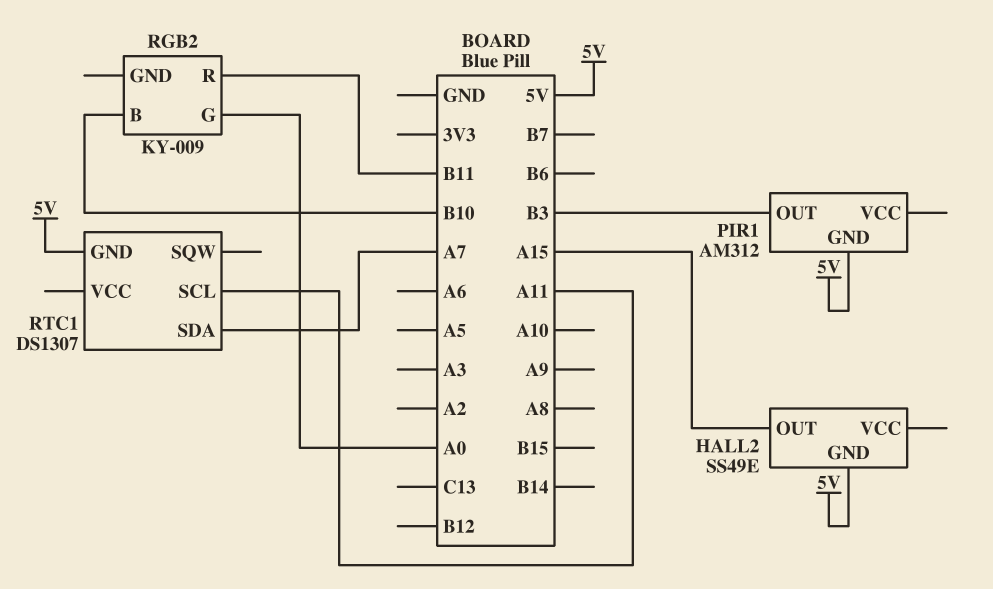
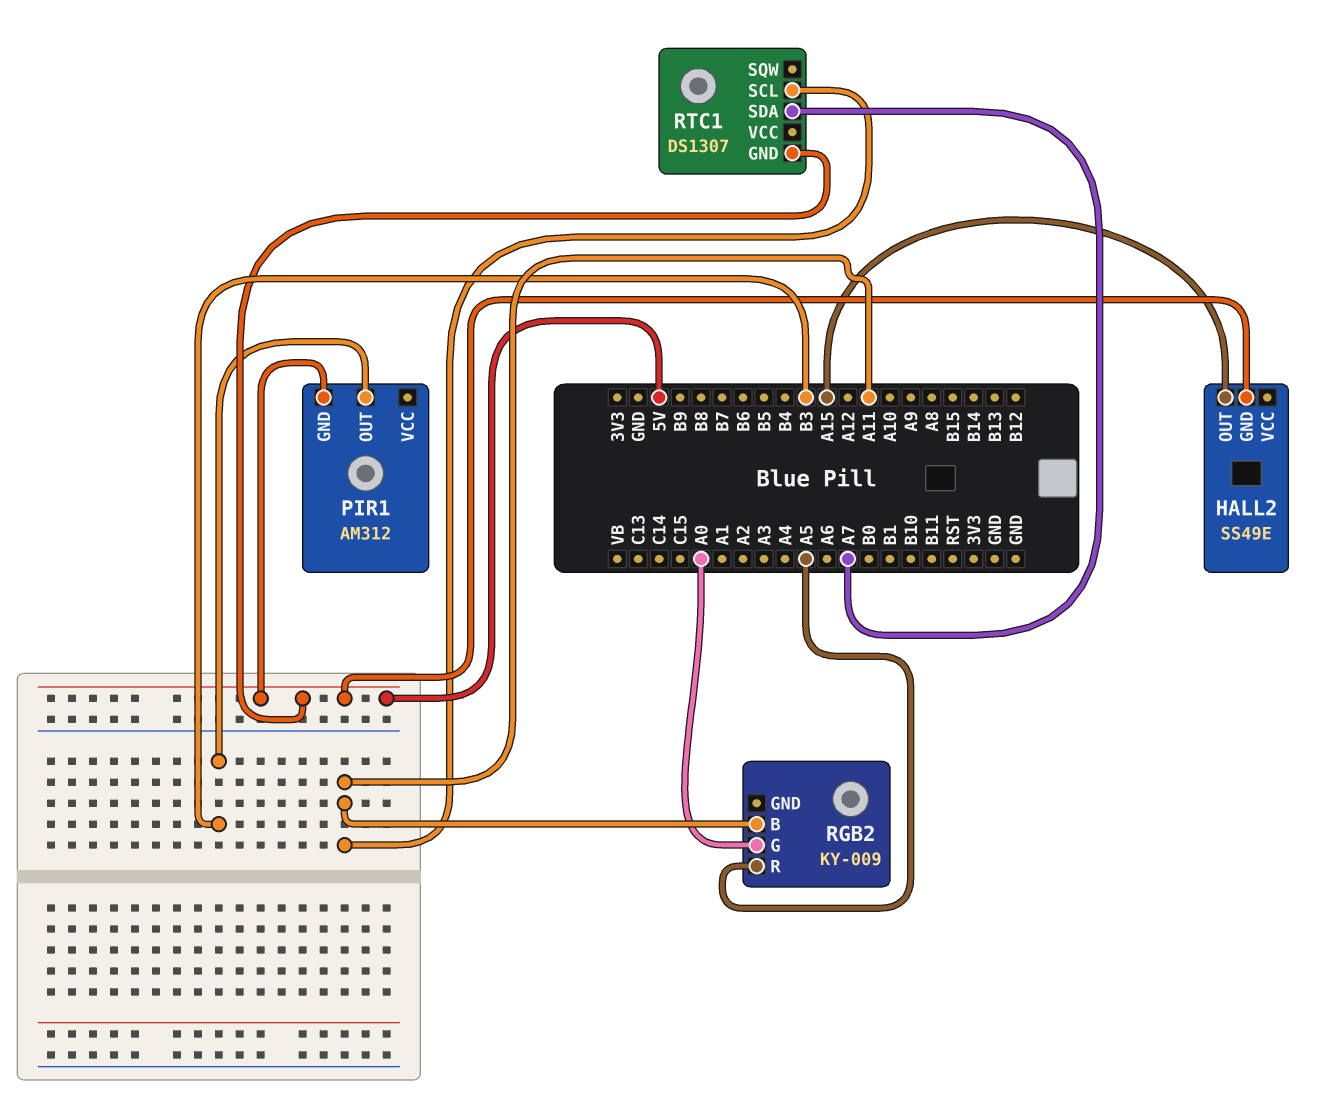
RGB2 pin B: B10 -> A11
RGB2 pin R: B11 -> A5

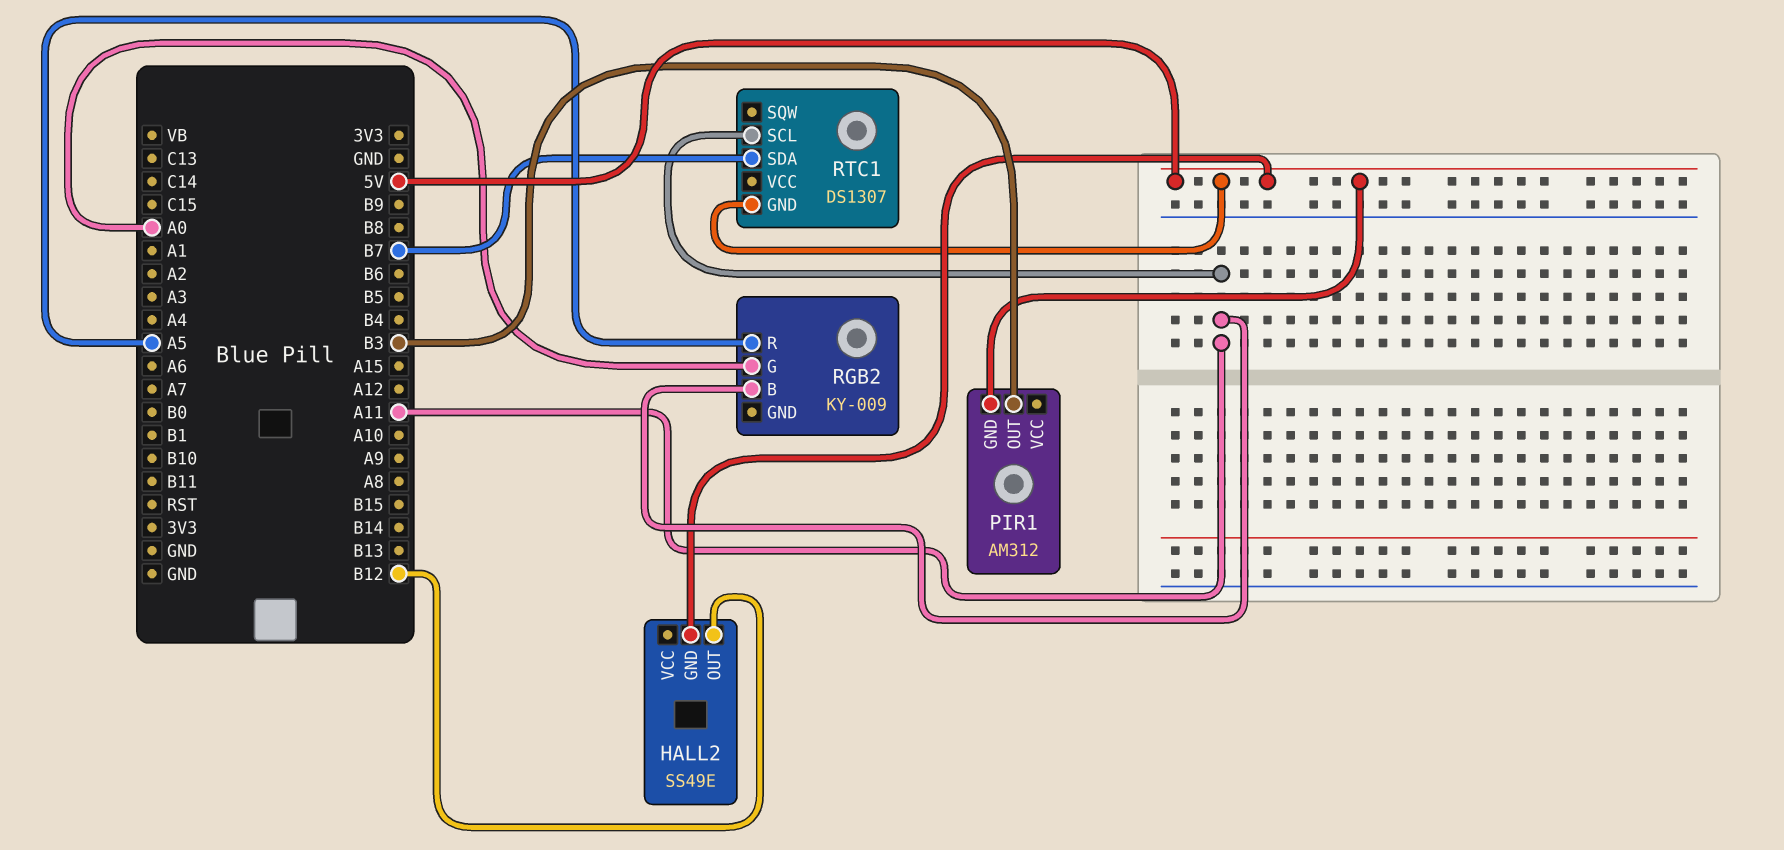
HALL2 pin OUT: A15 -> B12
RTC1 pin SDA: A7 -> B7

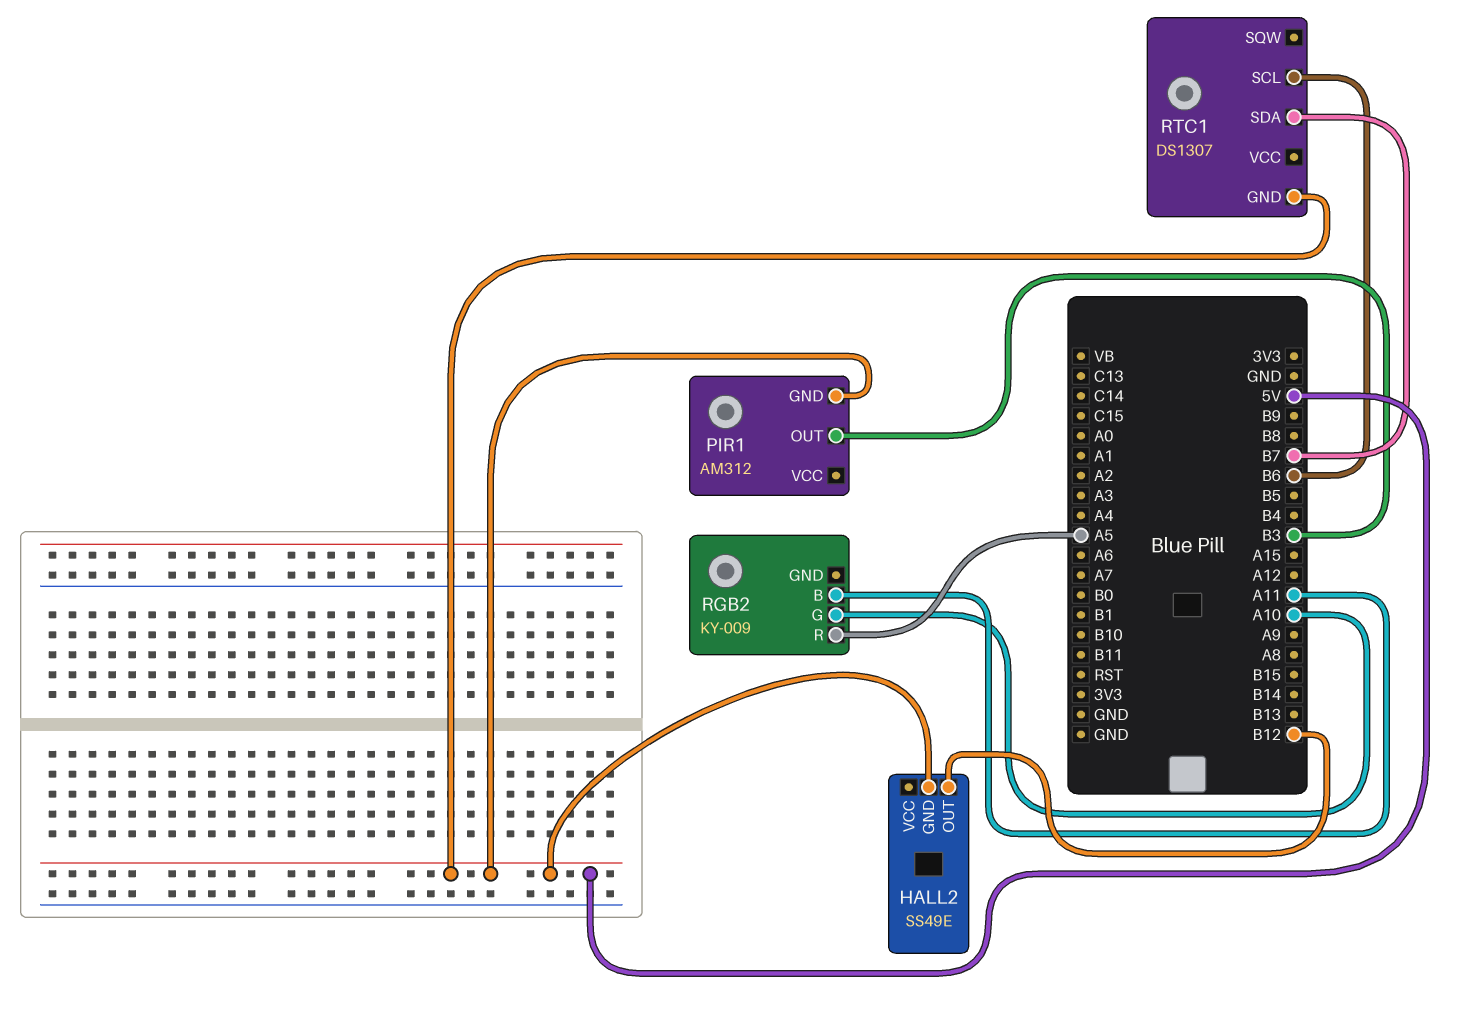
RGB2 pin G: A0 -> A10
RTC1 pin SCL: A11 -> B6

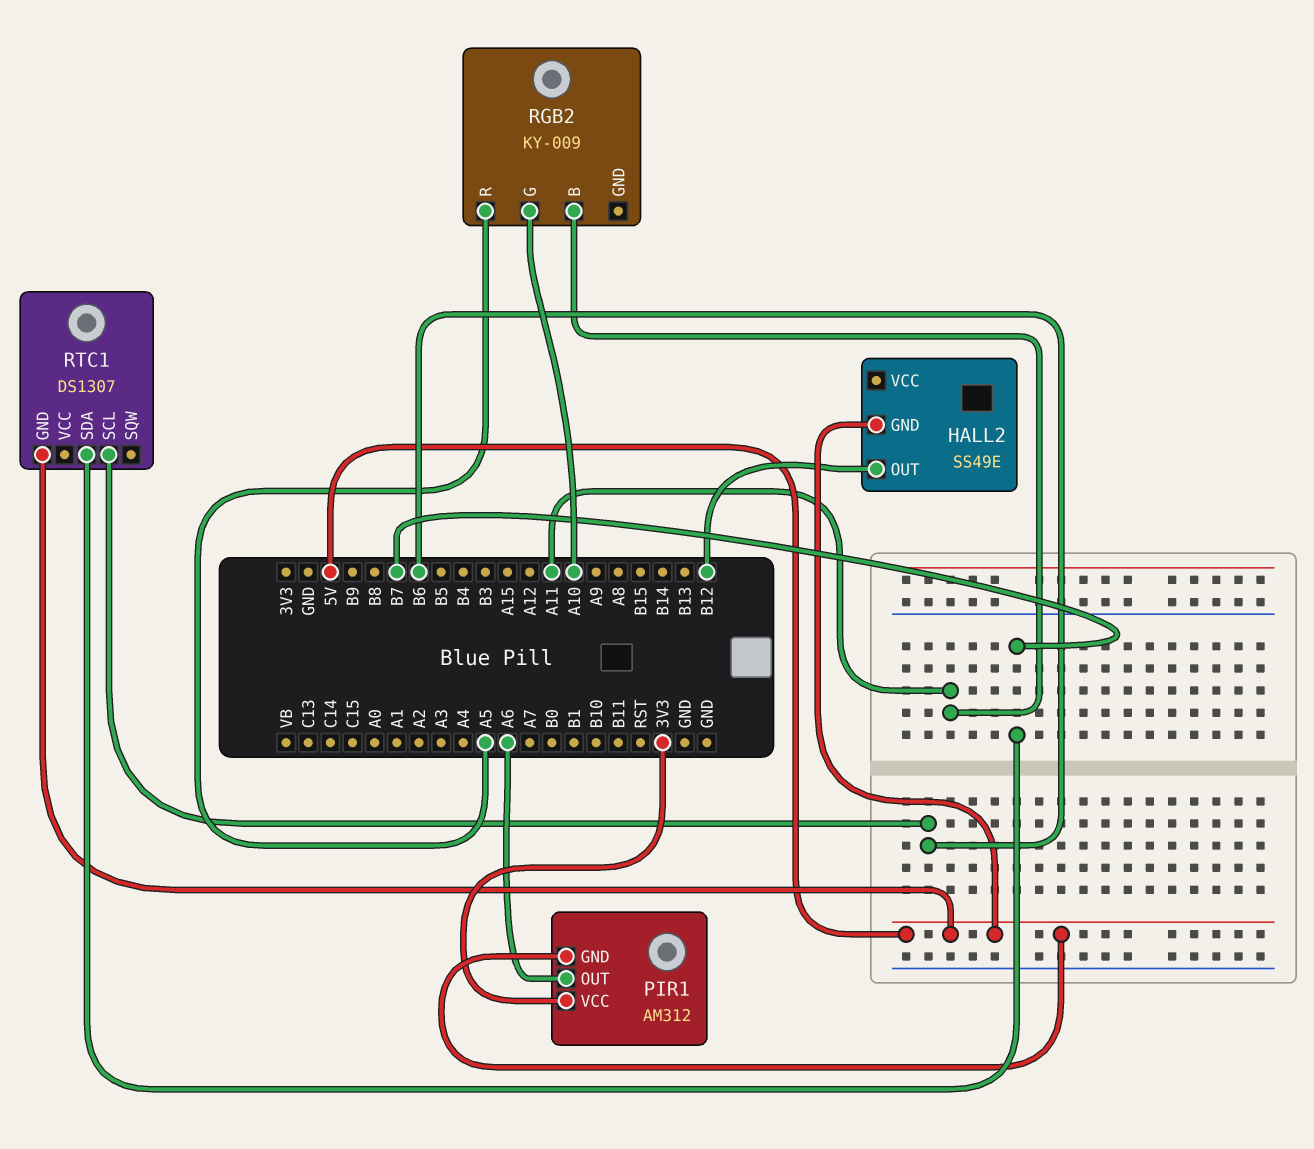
PIR1 pin OUT: B3 -> A6
PIR1 pin VCC: none -> 3V3

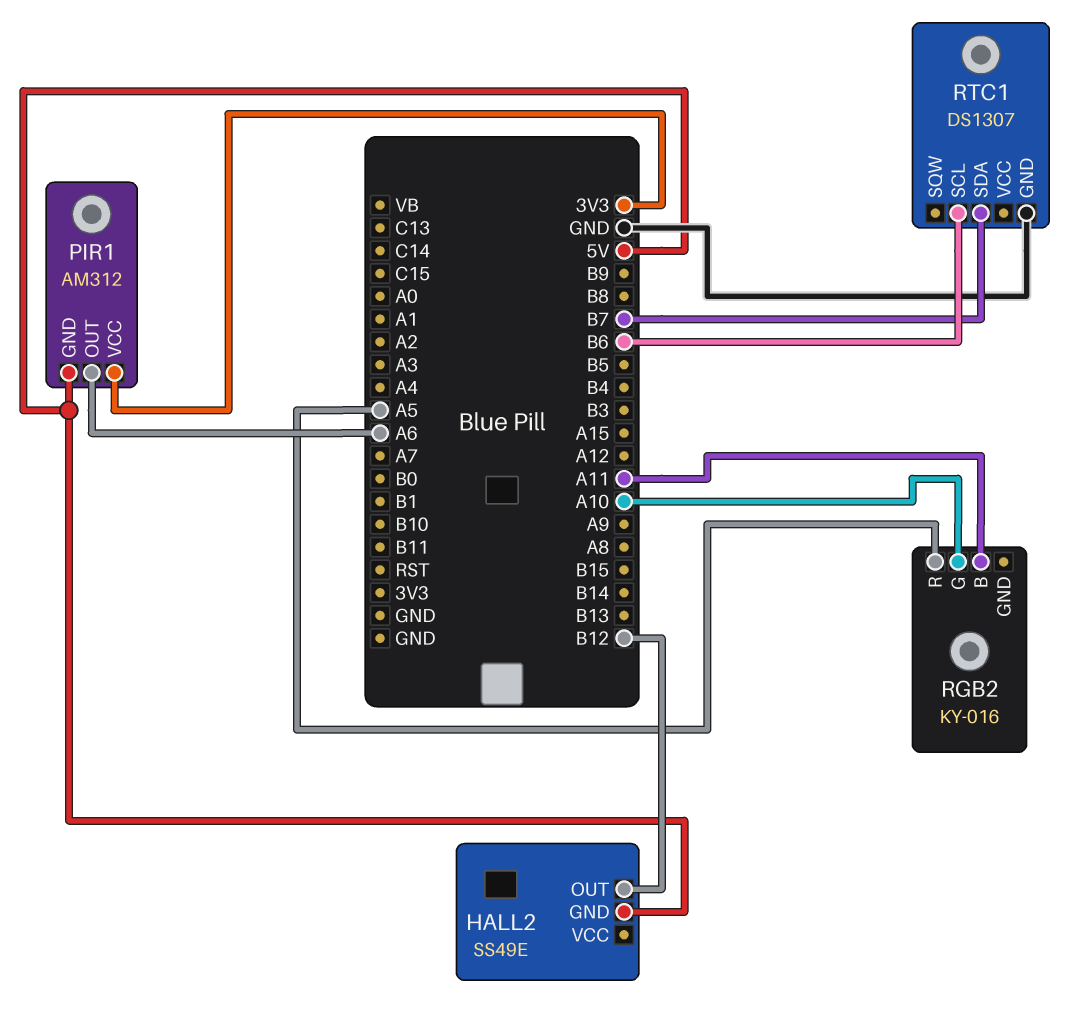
RGB2: KY-009 -> KY-016
RTC1 pin GND: 5V -> GND

